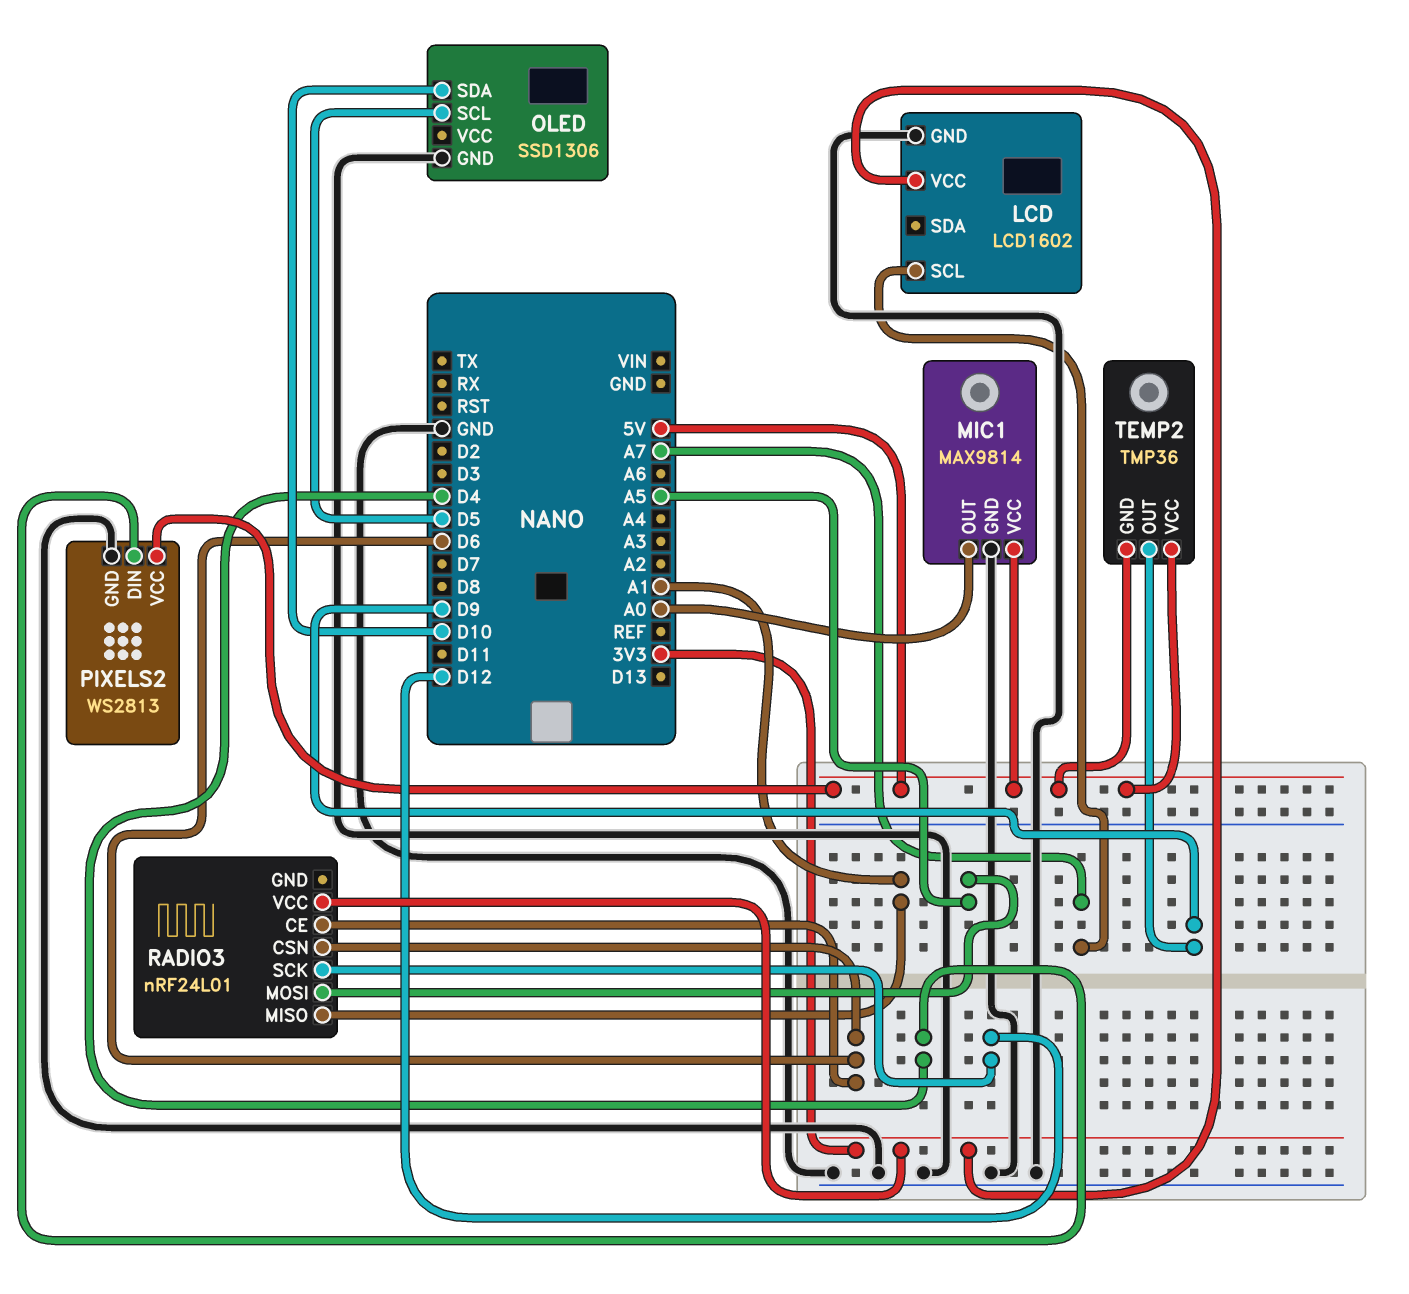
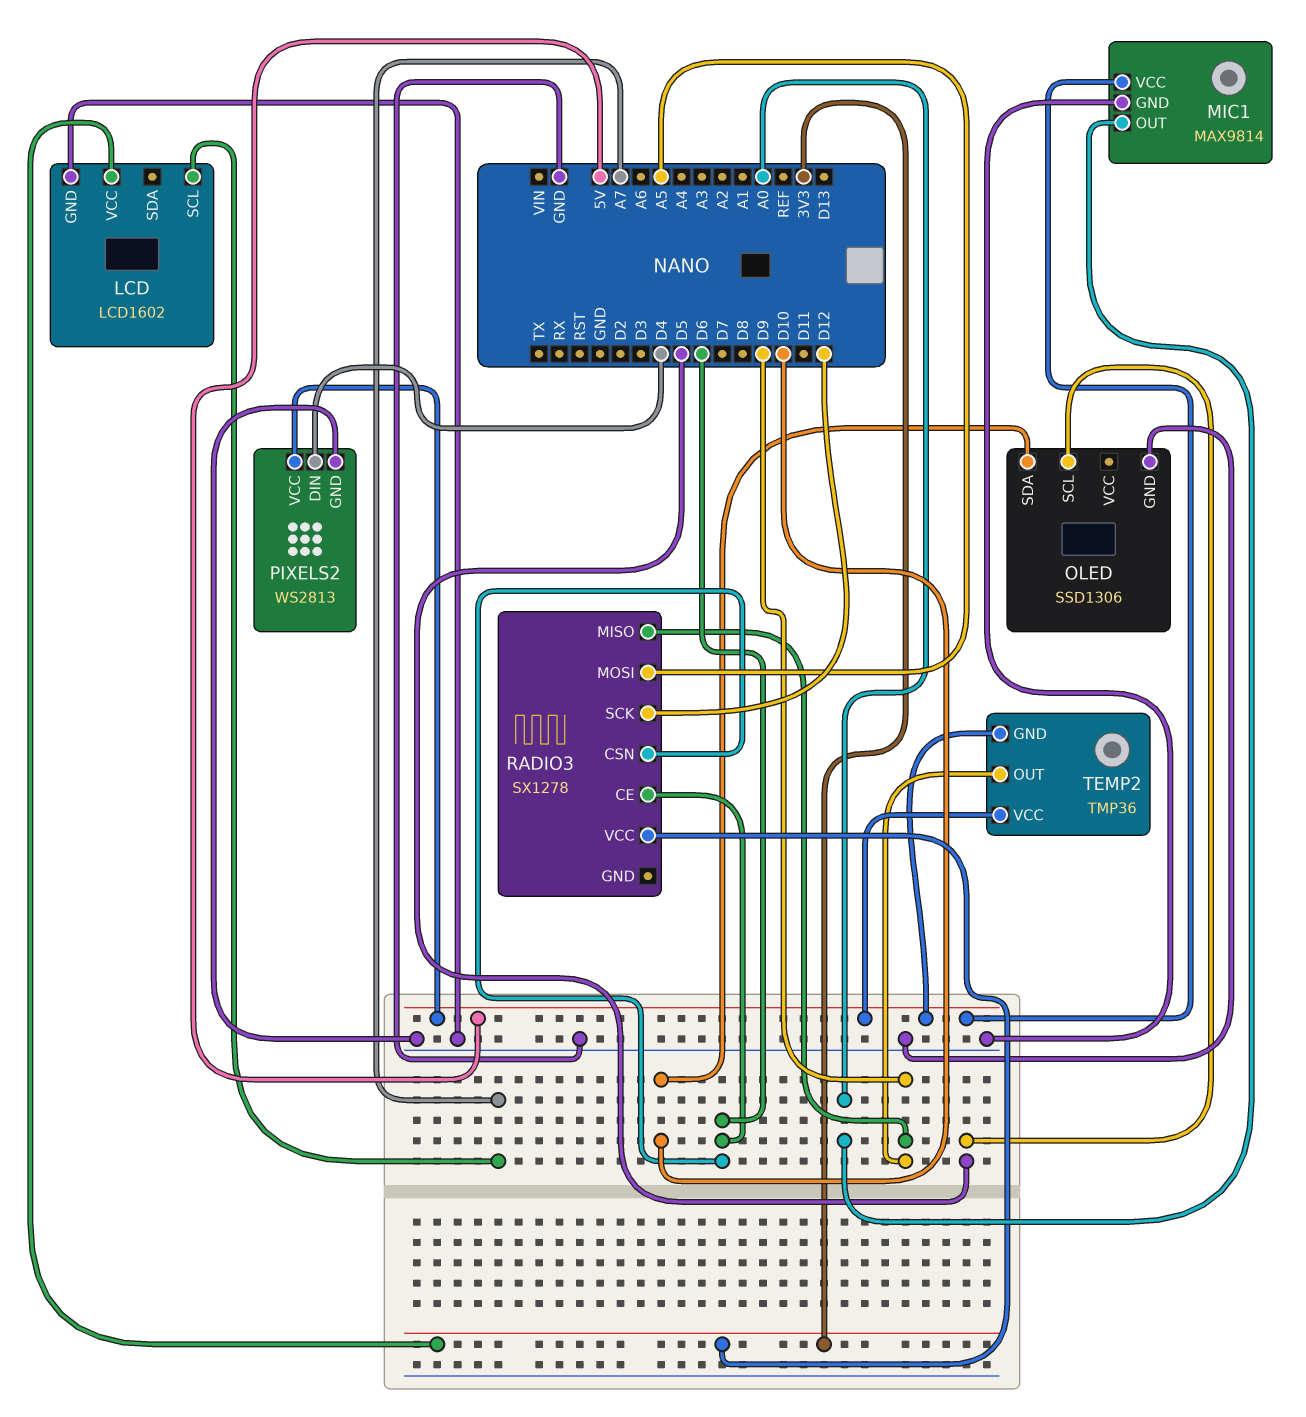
RADIO3: nRF24L01 -> SX1278
RADIO3 pin MISO: A1 -> D9

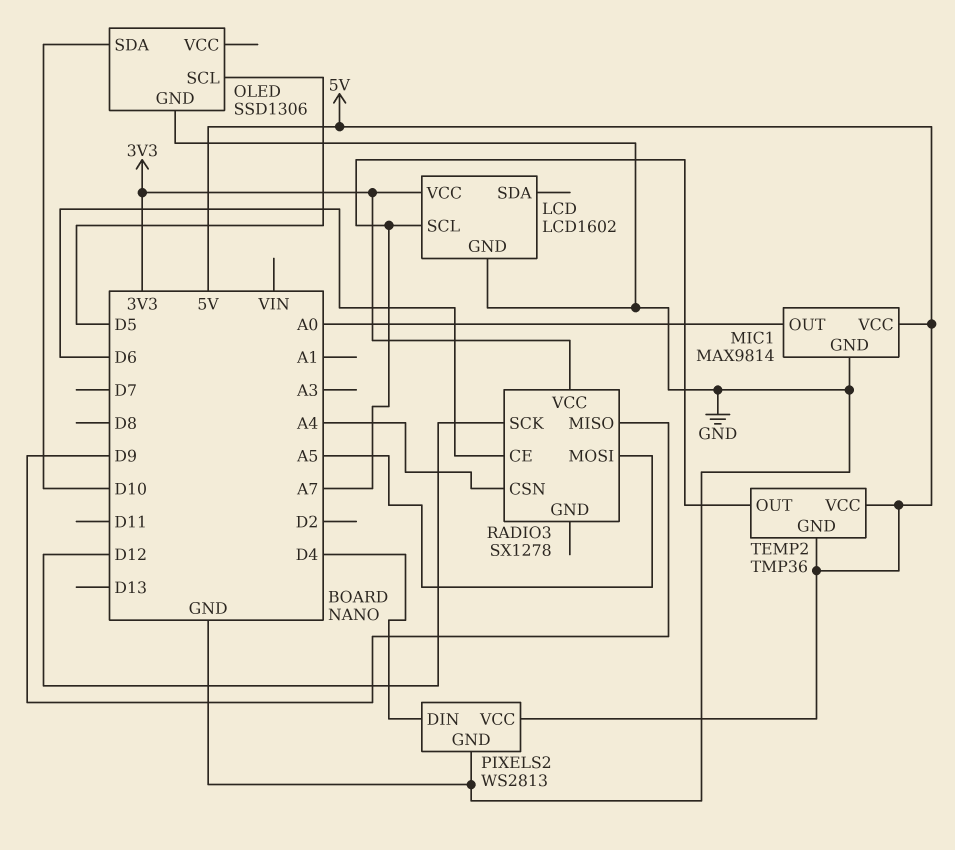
RADIO3 pin CSN: D6 -> A4
TEMP2 pin OUT: D9 -> A7

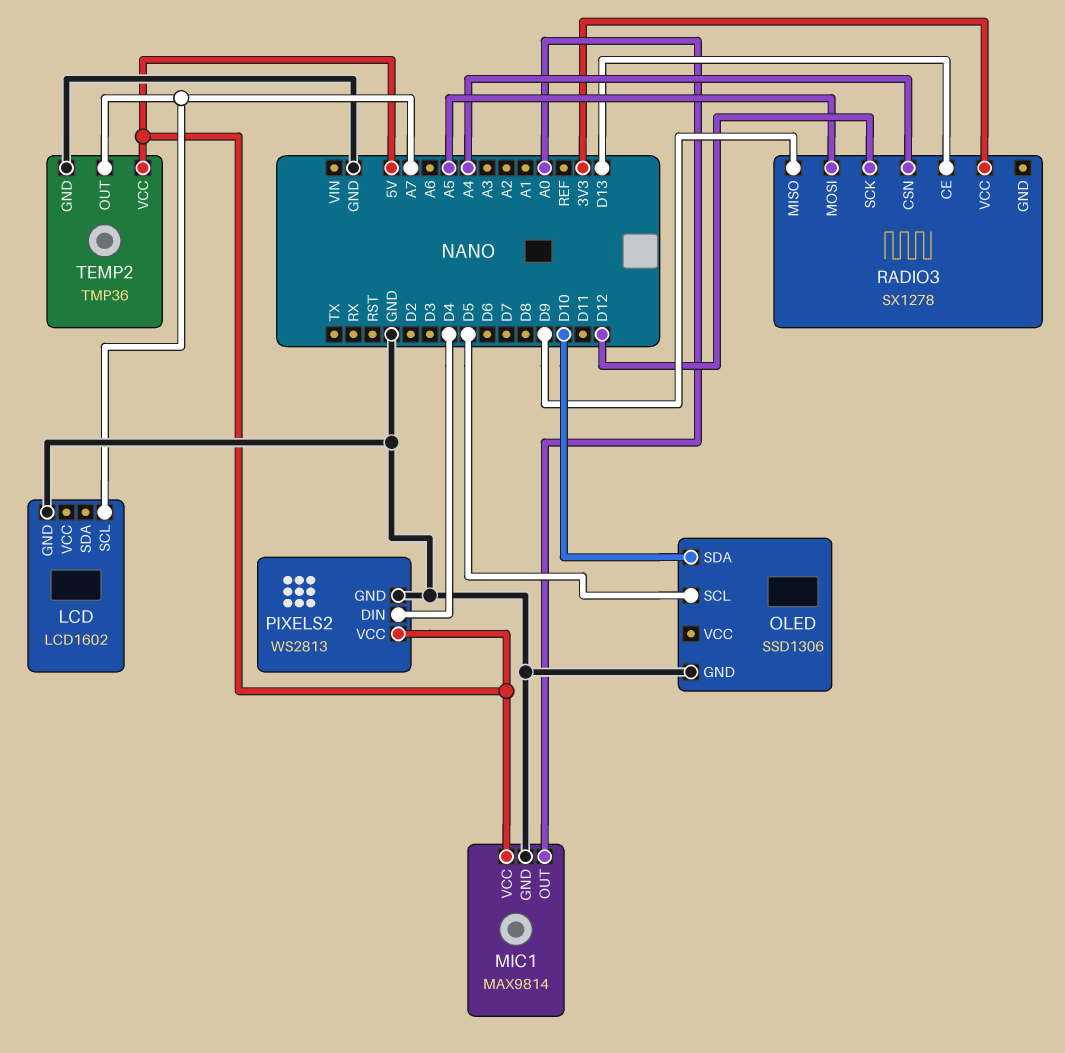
LCD pin VCC: 3V3 -> none
RADIO3 pin CE: D6 -> D13
TEMP2 pin GND: 5V -> GND

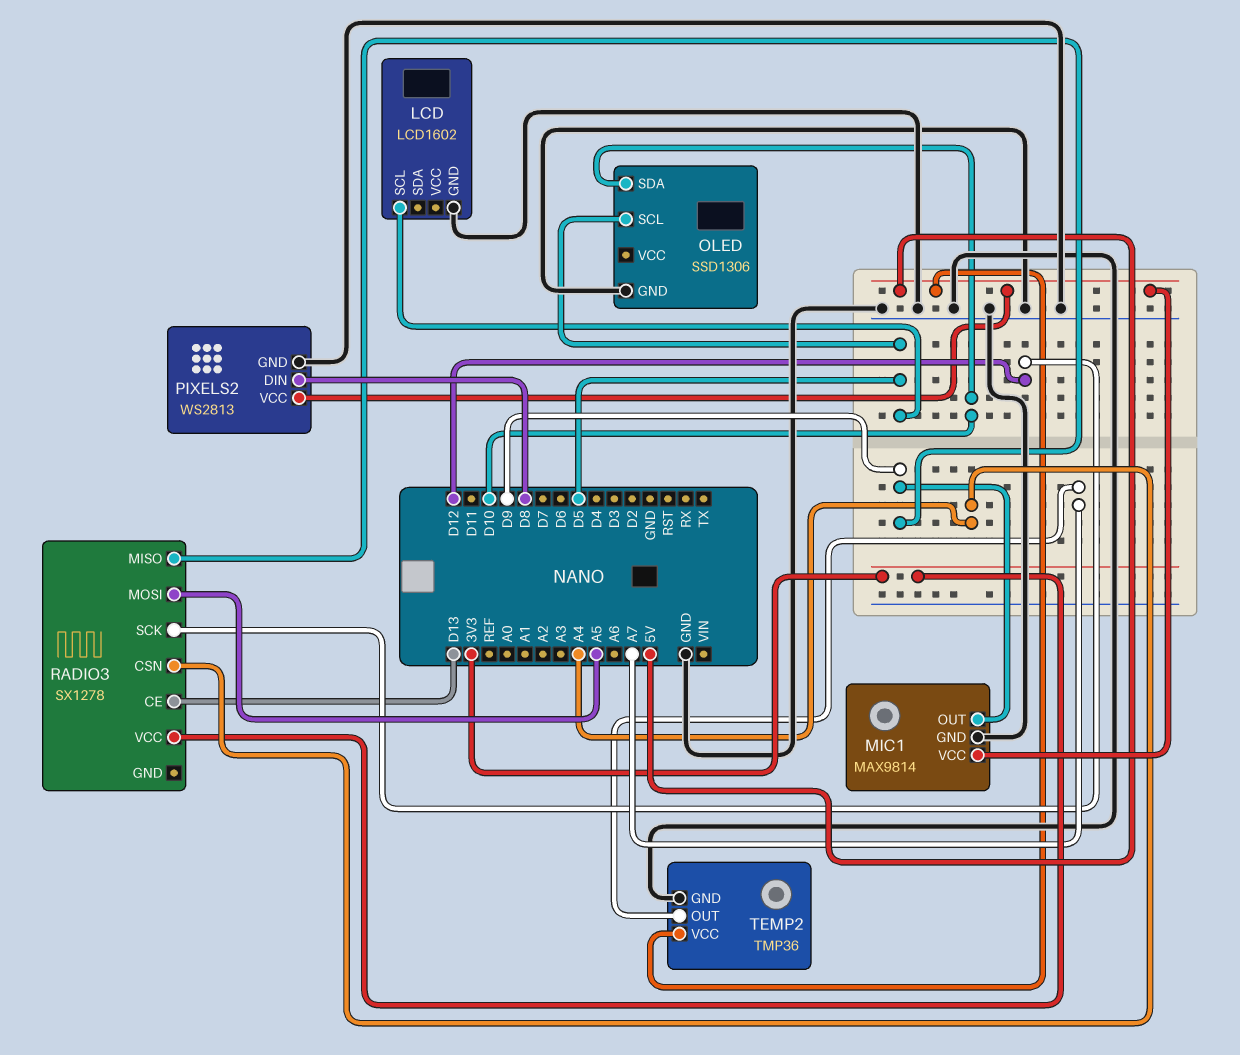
LCD pin SCL: A7 -> D5
MIC1 pin OUT: A0 -> D9
PIXELS2 pin DIN: D4 -> D8

